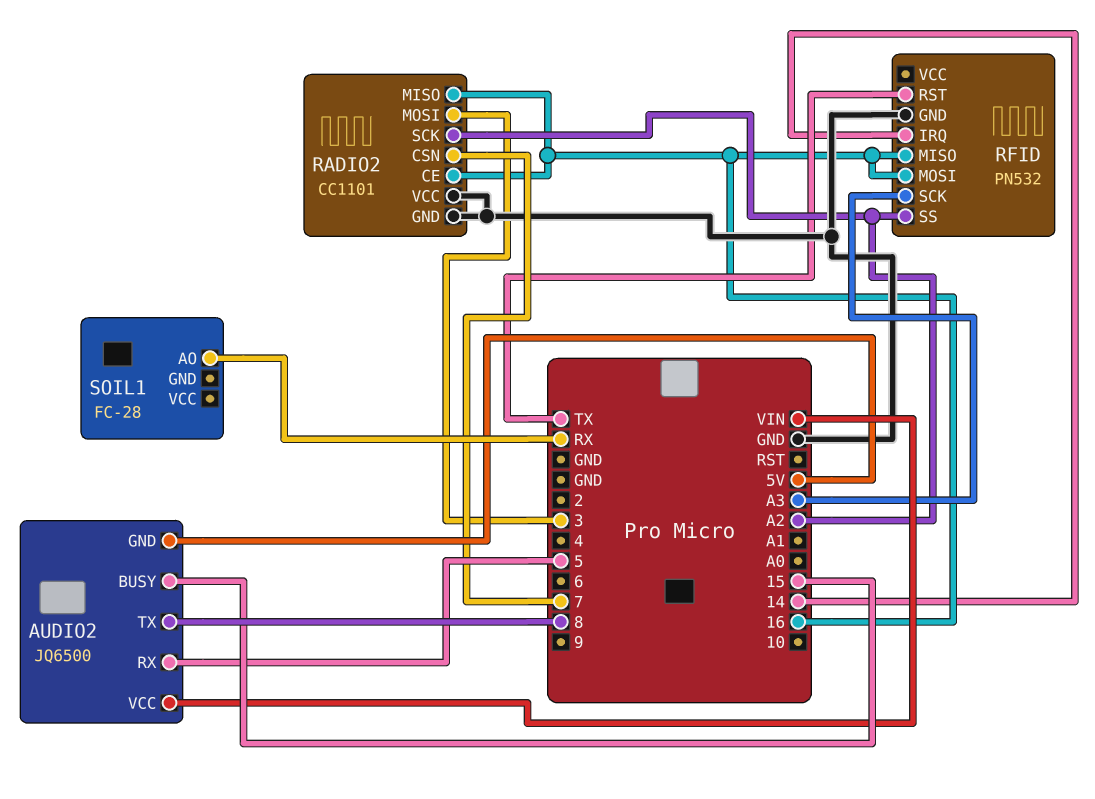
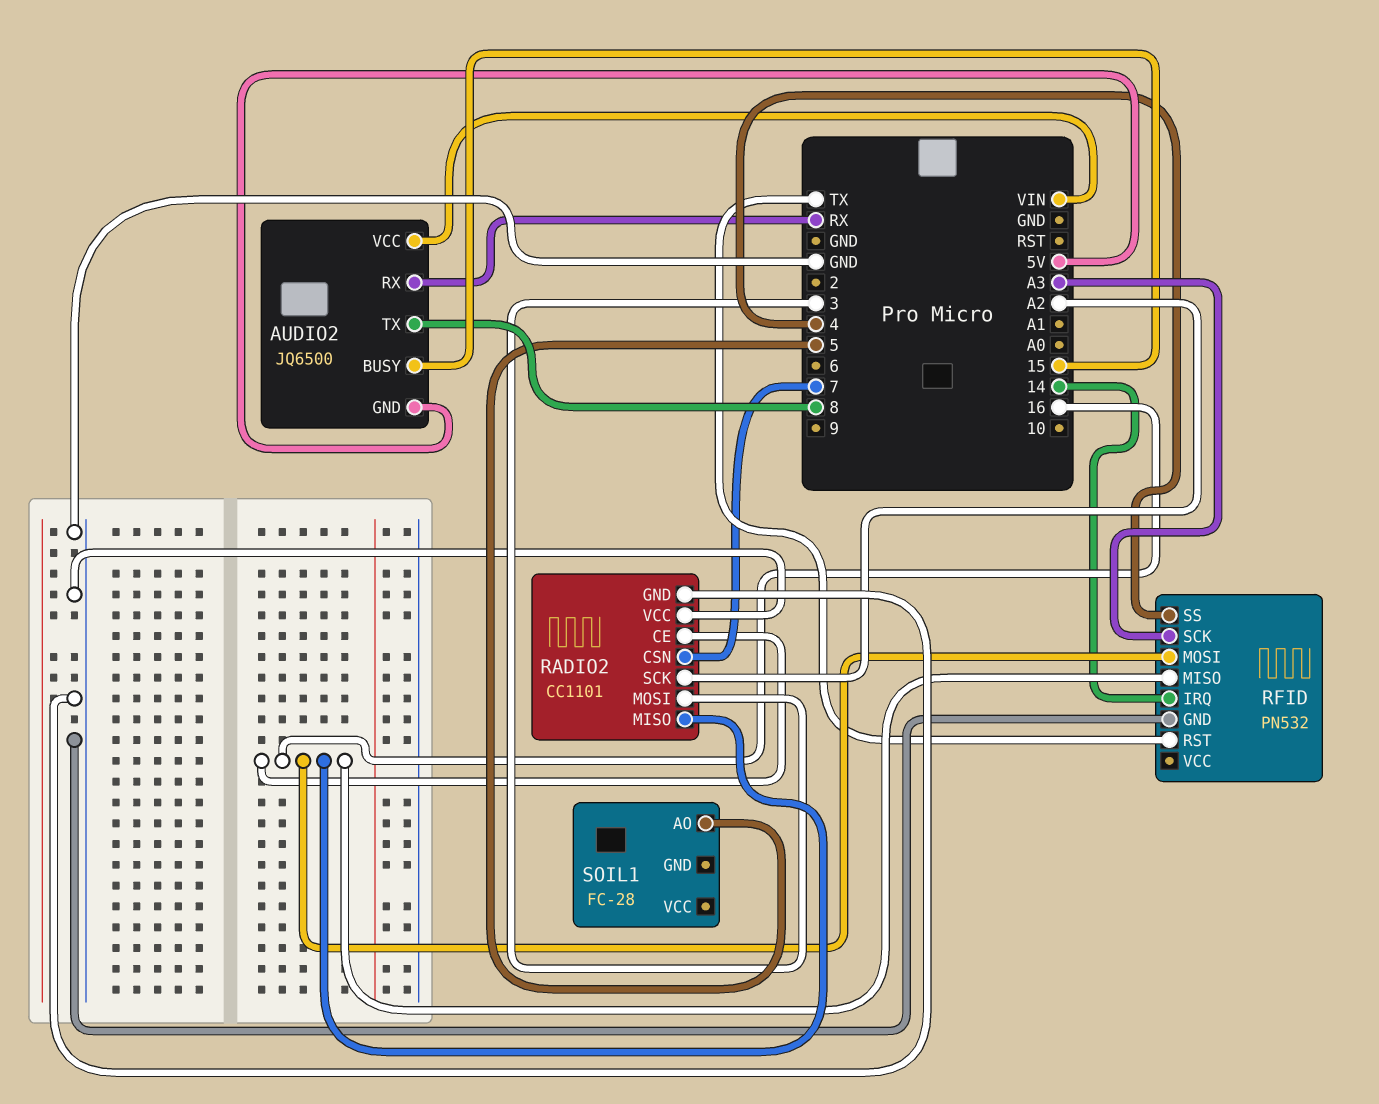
AUDIO2 pin RX: 5 -> RX
RFID pin SS: A2 -> 4
SOIL1 pin AO: RX -> 5

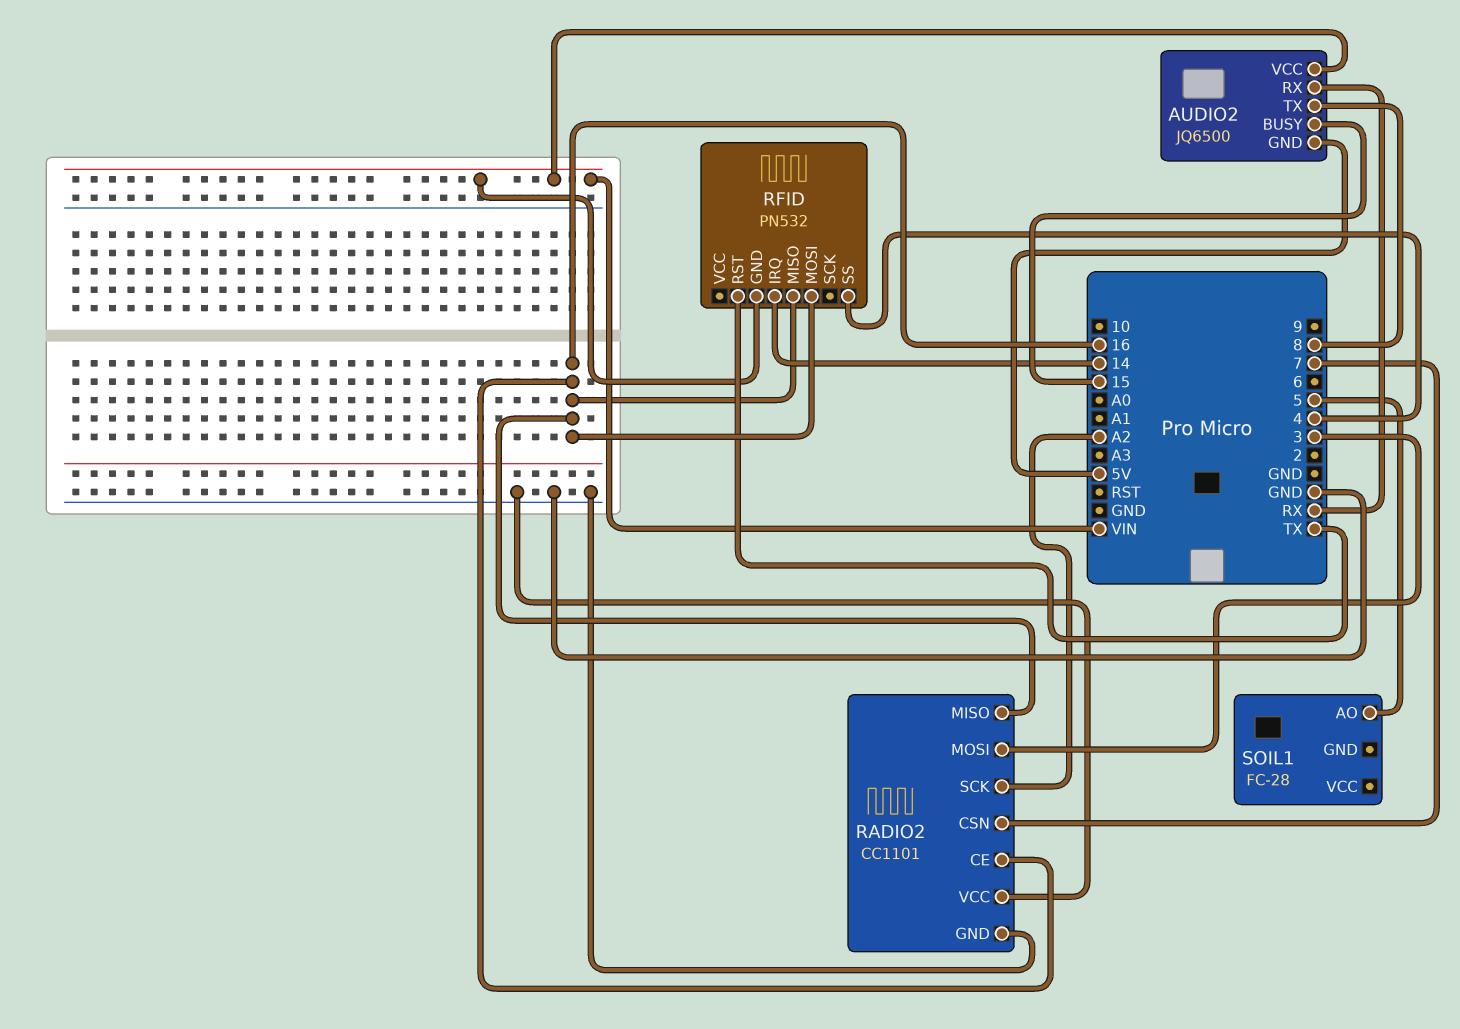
RFID pin GND: GND -> VIN
RFID pin SCK: A3 -> none

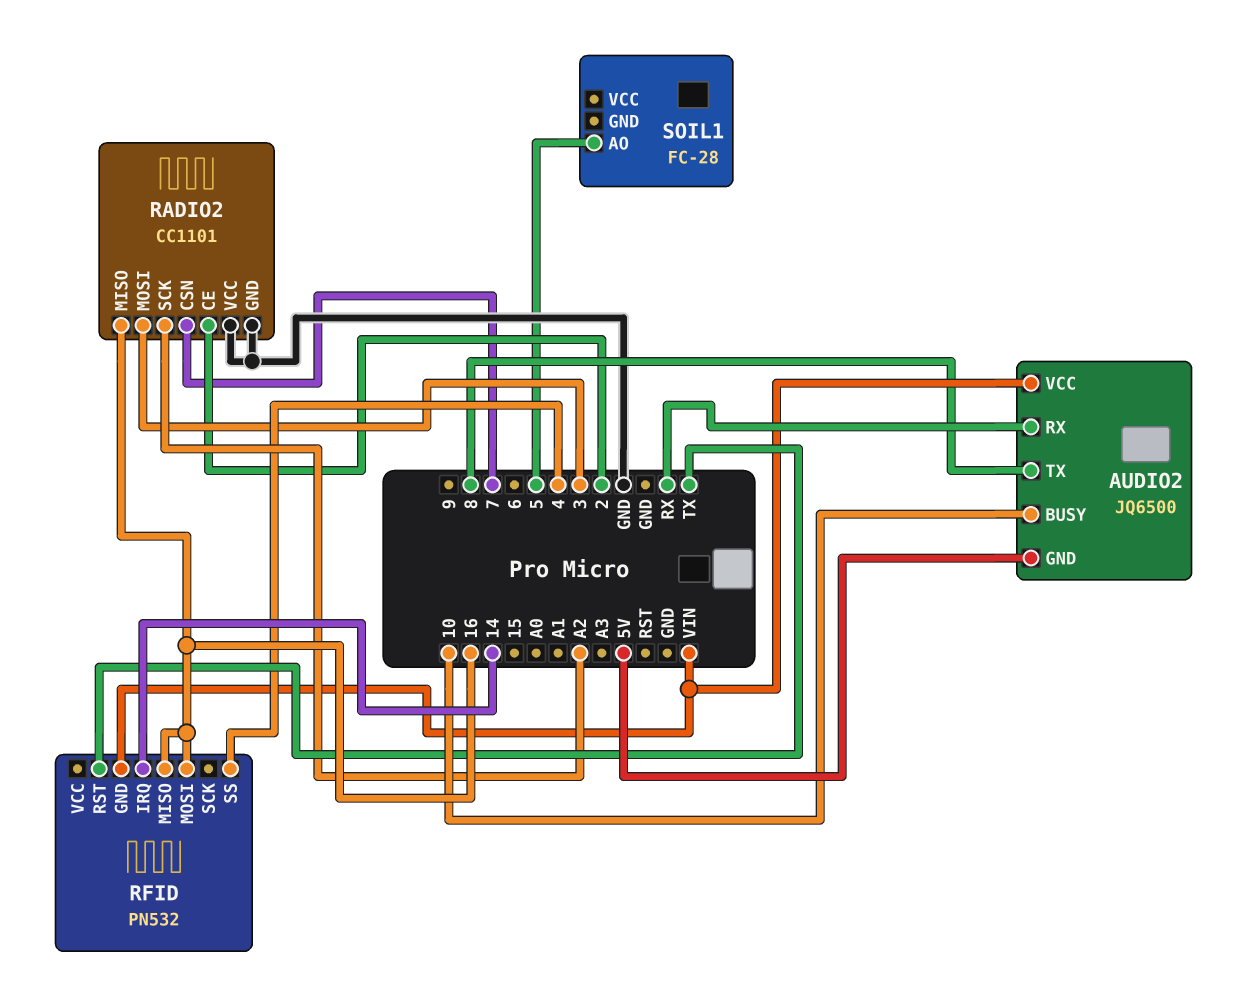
AUDIO2 pin BUSY: 15 -> 10
RADIO2 pin CE: 16 -> 2

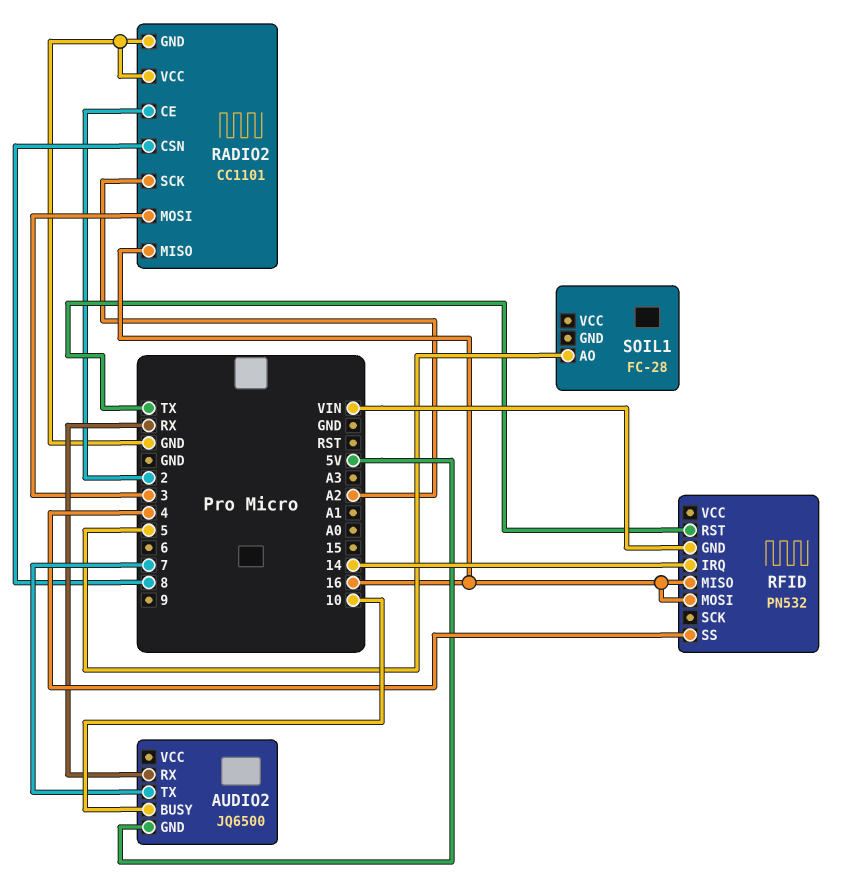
AUDIO2 pin TX: 8 -> 7
AUDIO2 pin VCC: VIN -> none
RADIO2 pin CSN: 7 -> 8

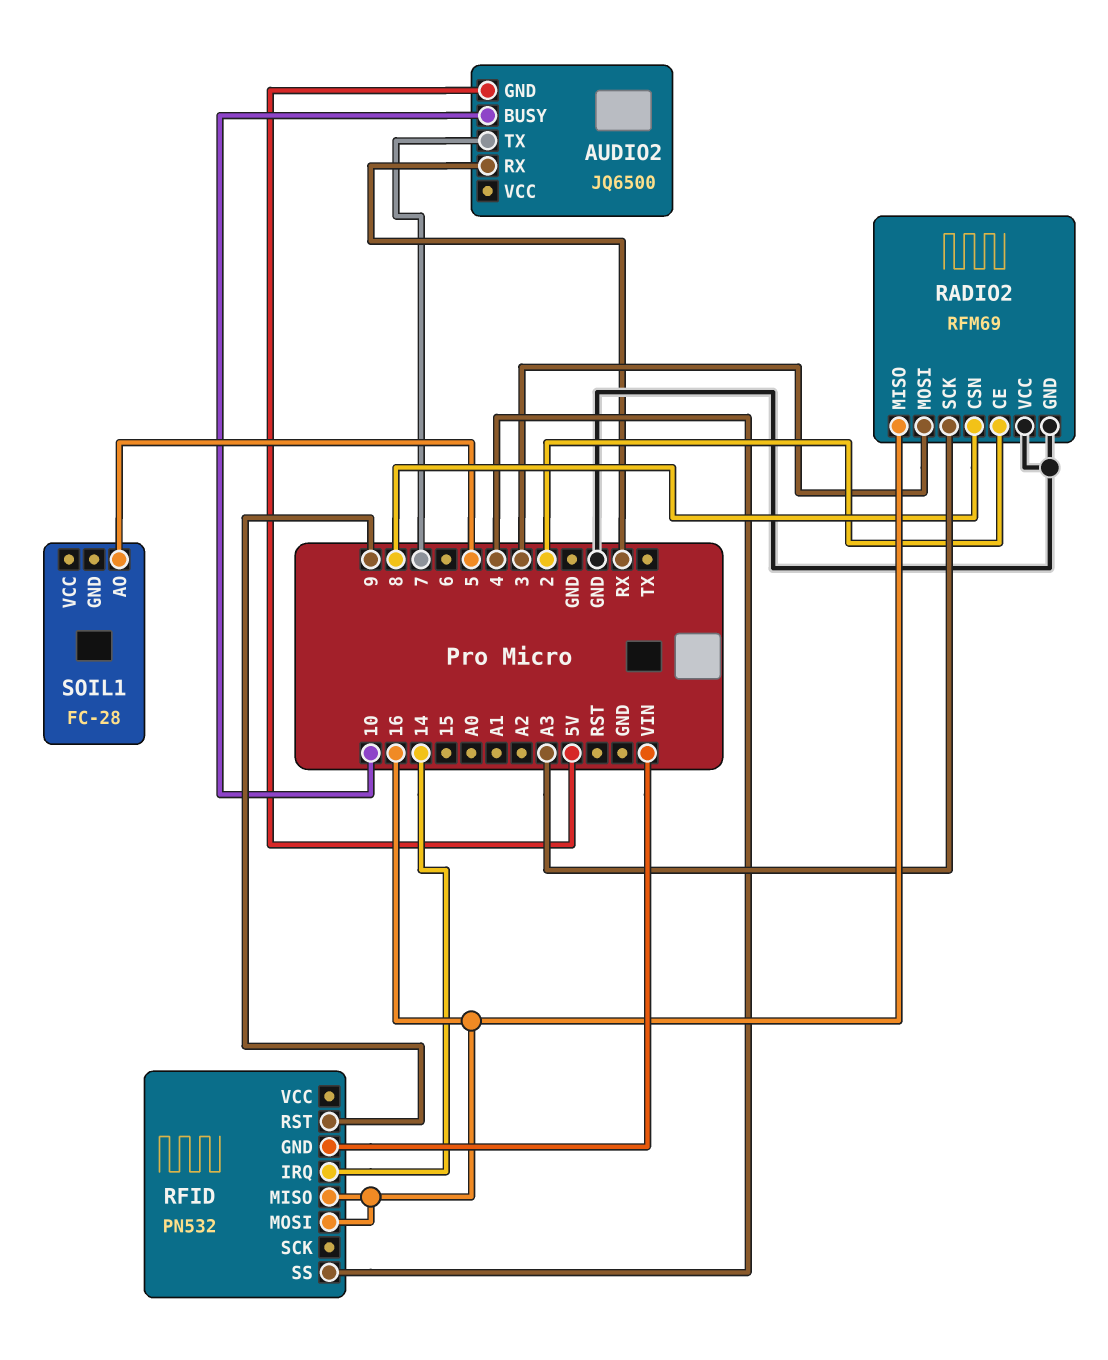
RADIO2: CC1101 -> RFM69
RADIO2 pin SCK: A2 -> A3
RFID pin RST: TX -> 9

